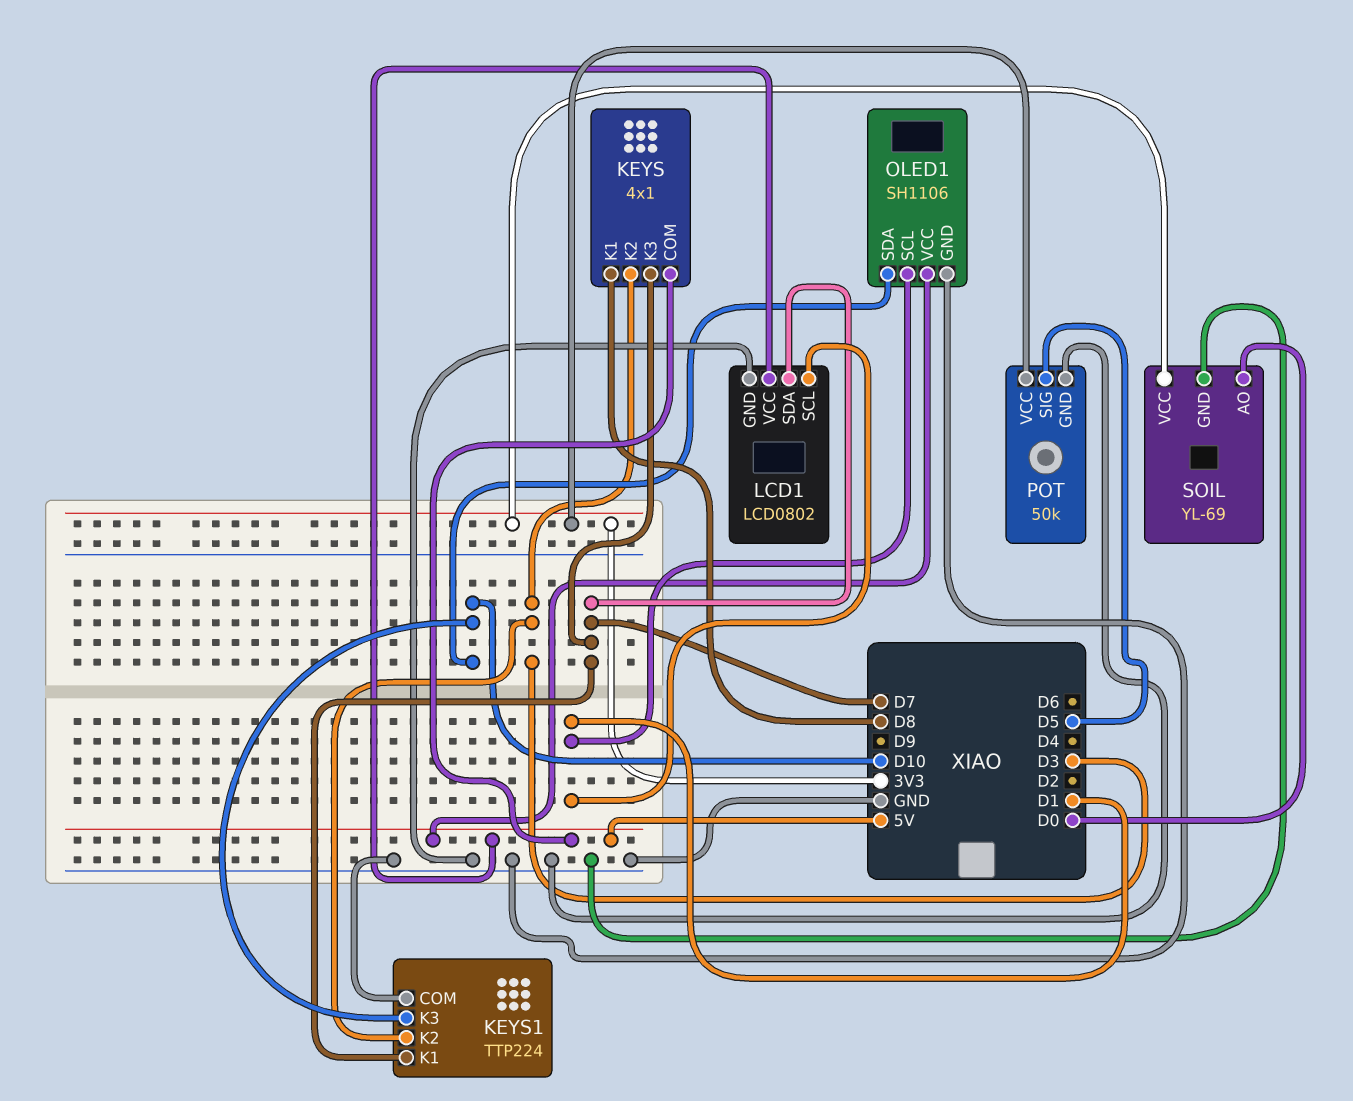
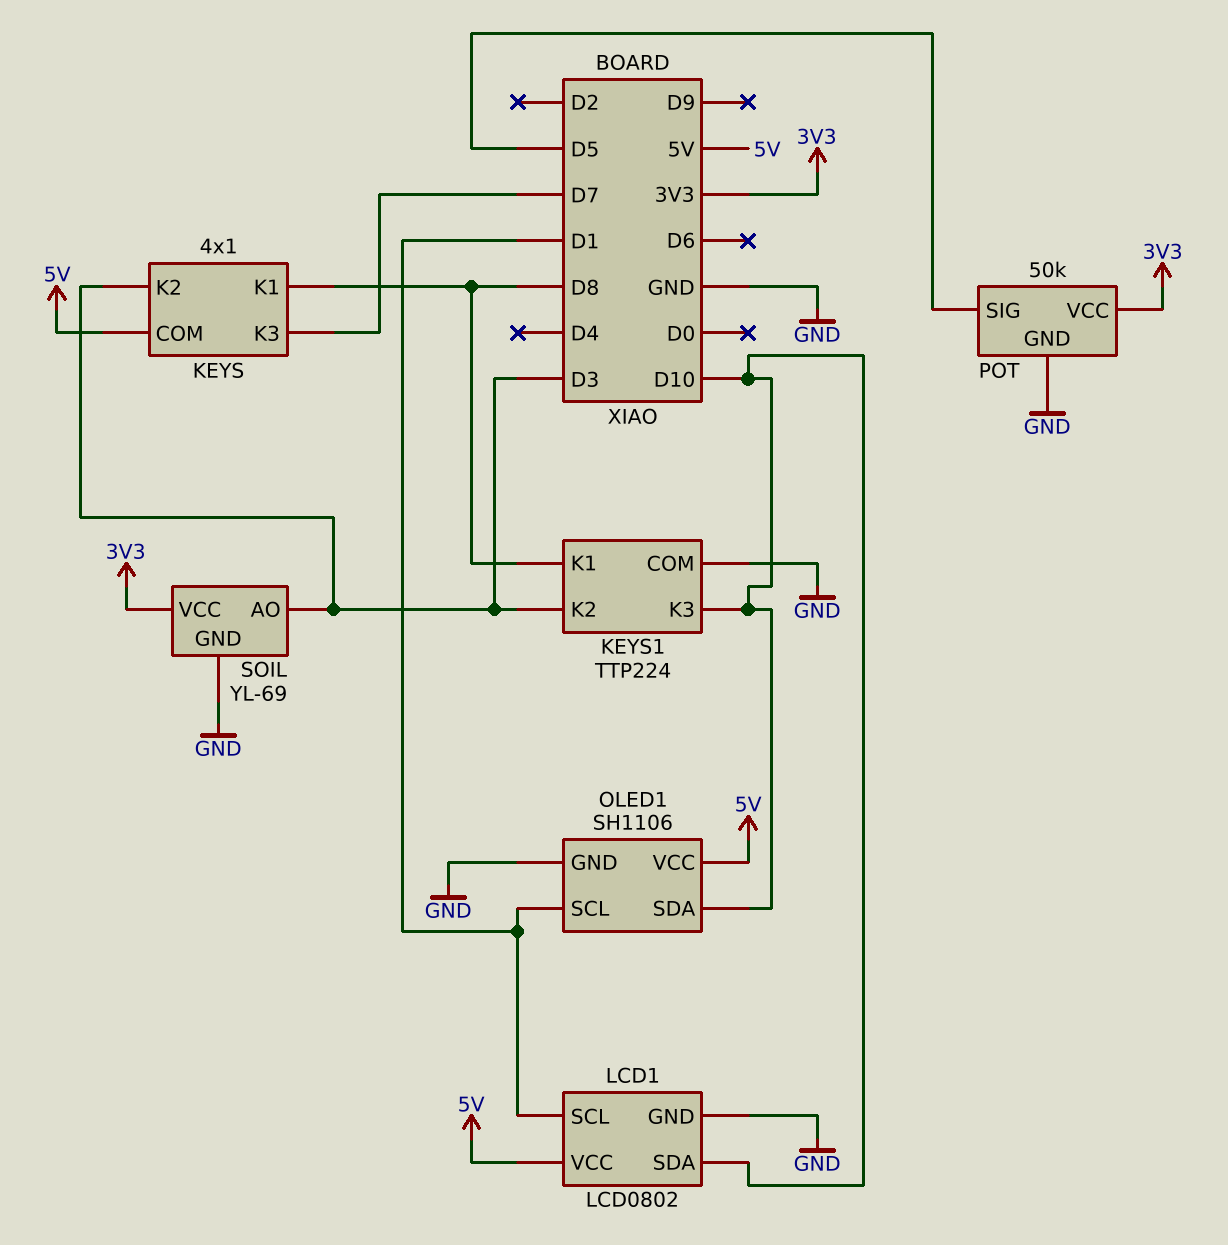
KEYS1 pin K1: D7 -> D8
LCD1 pin SDA: D7 -> D10
SOIL pin AO: D0 -> D3

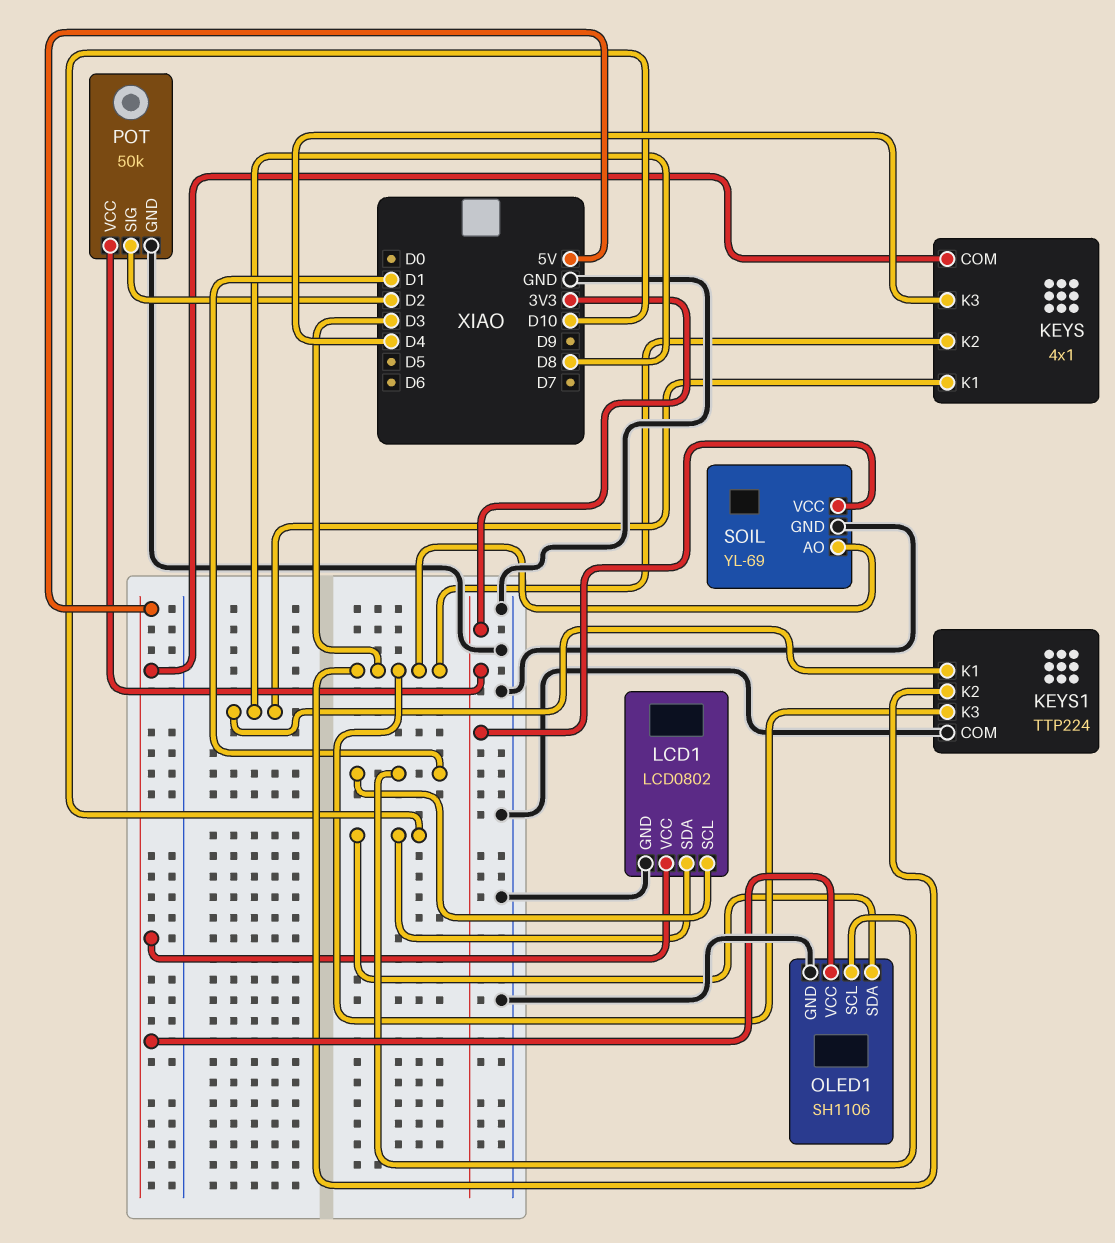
KEYS pin K3: D7 -> D4
KEYS1 pin K3: D10 -> D3
POT pin SIG: D5 -> D2

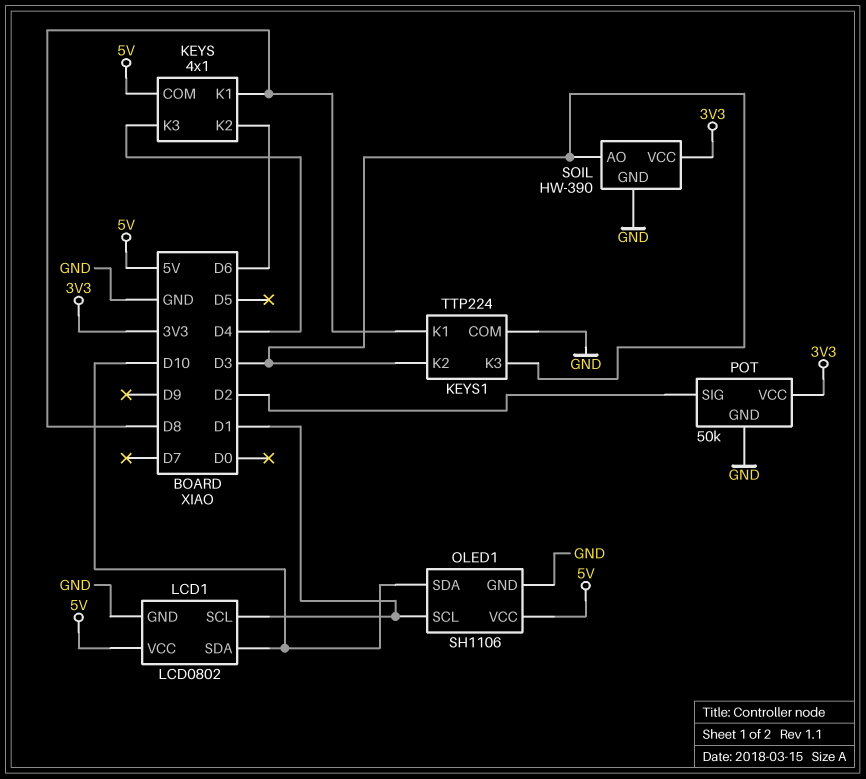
KEYS pin K2: D3 -> D6
SOIL: YL-69 -> HW-390

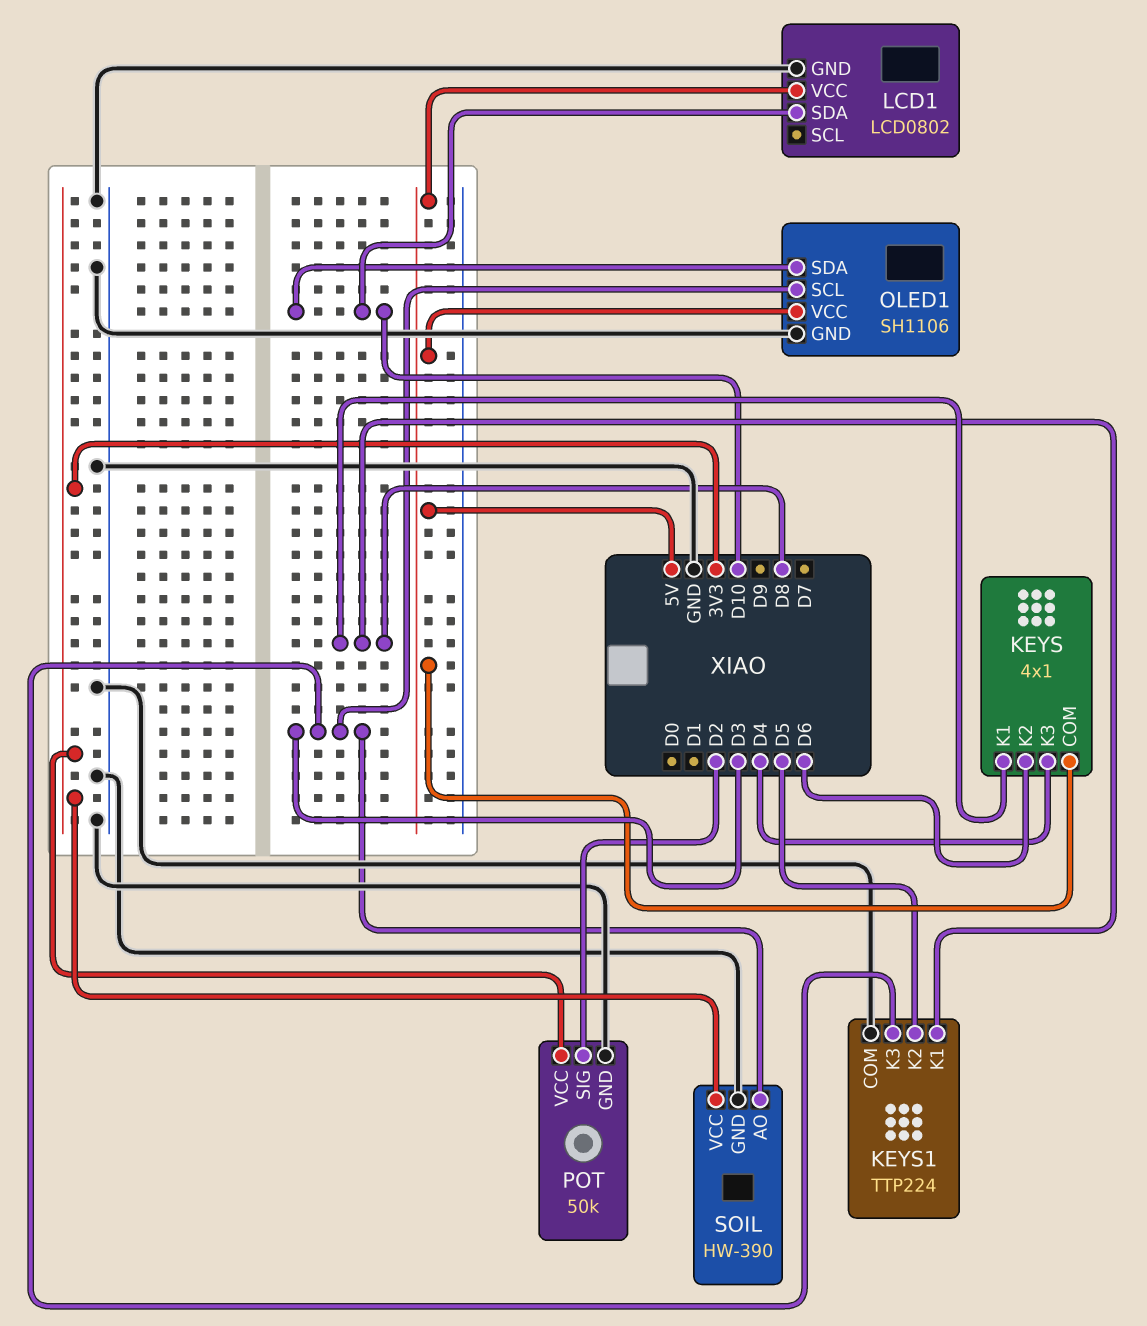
KEYS1 pin K2: D3 -> D5
LCD1 pin SCL: D1 -> none
OLED1 pin SCL: D1 -> D3

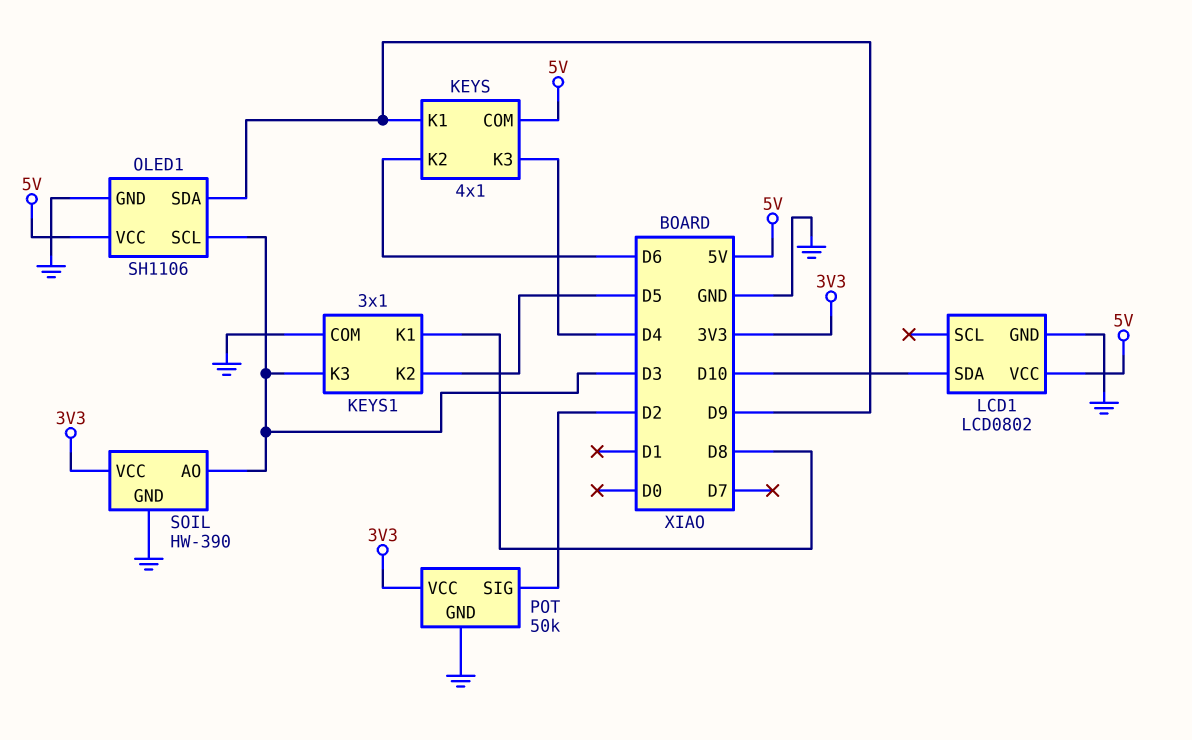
KEYS pin K1: D8 -> D9
KEYS1: TTP224 -> 3x1
OLED1 pin SDA: D10 -> D9

